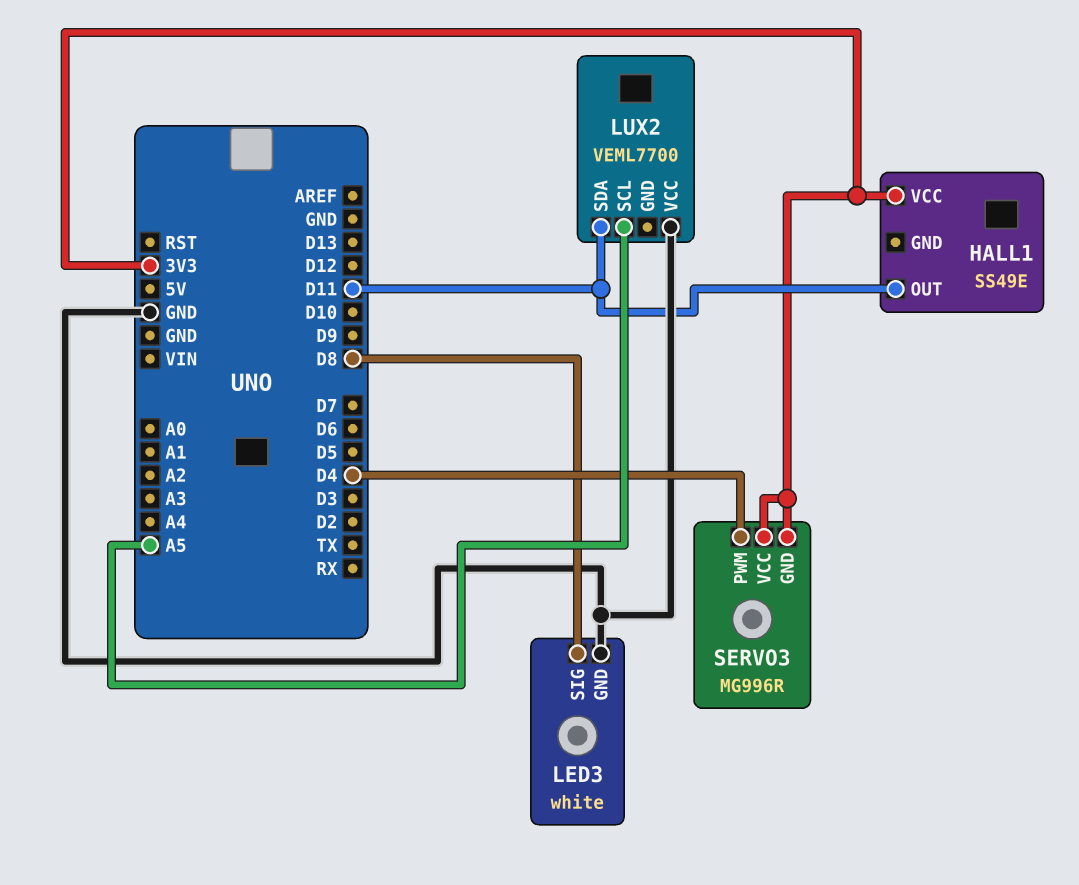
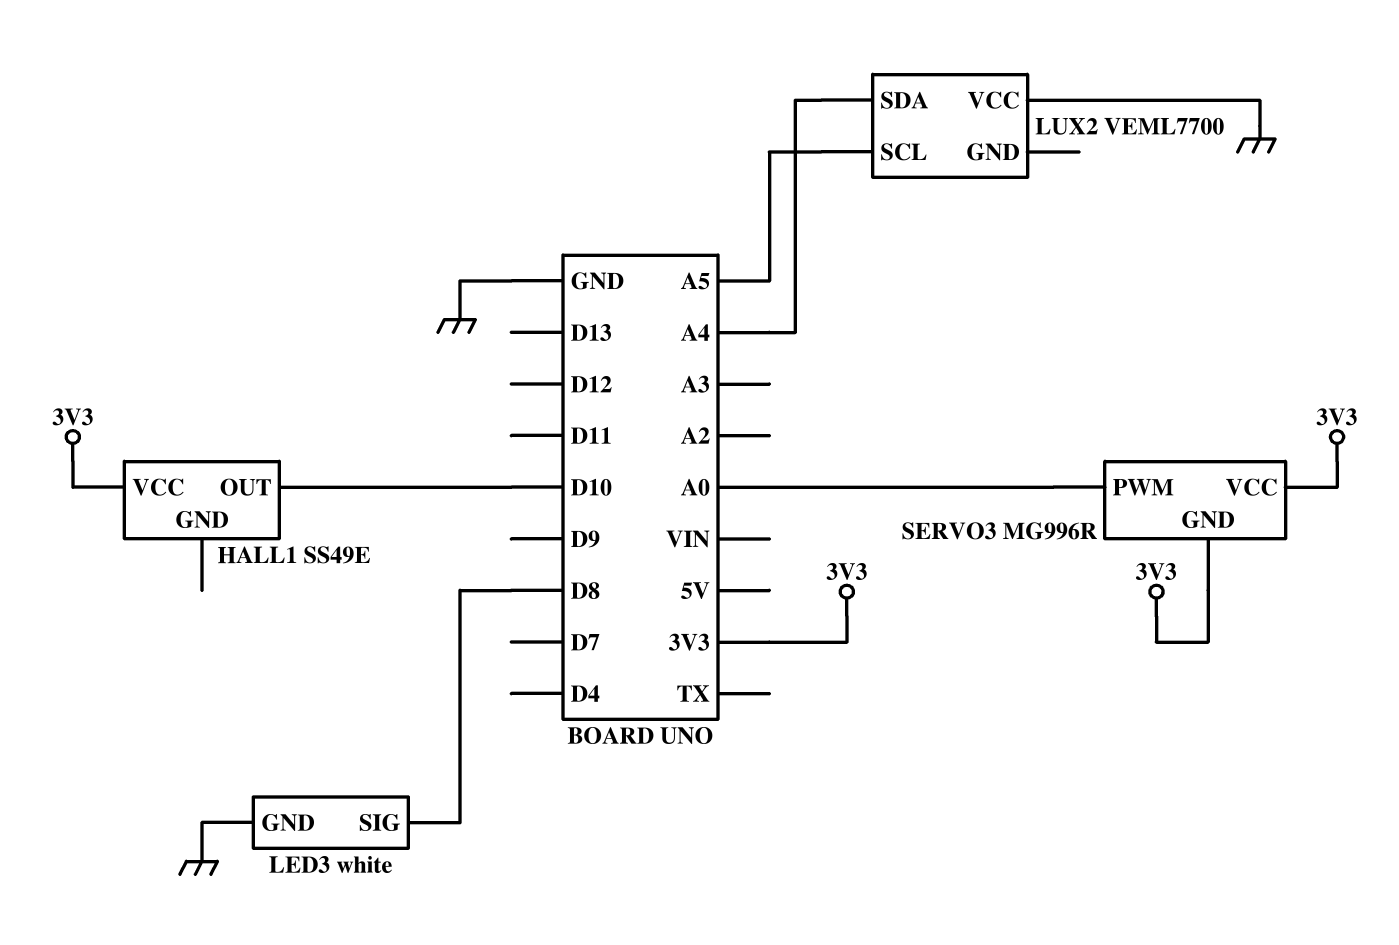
HALL1 pin OUT: D11 -> D10
LUX2 pin SDA: D11 -> A4
SERVO3 pin PWM: D4 -> A0

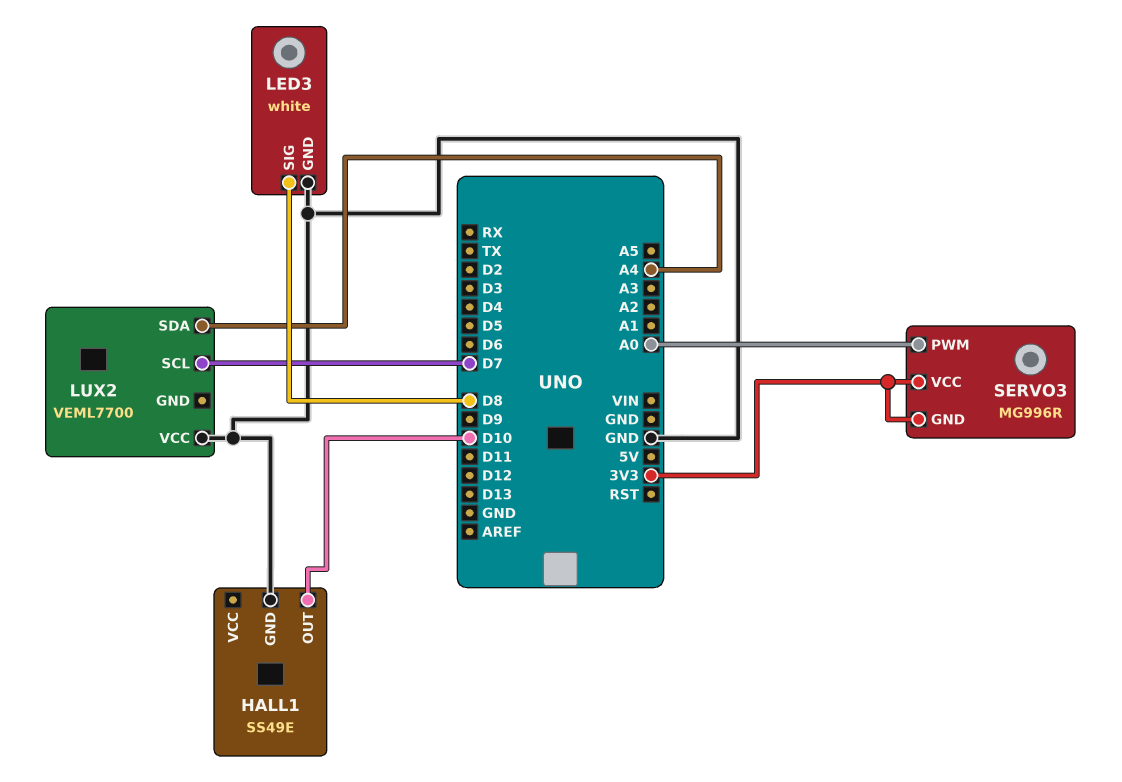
HALL1 pin GND: none -> GND
HALL1 pin VCC: 3V3 -> none
LUX2 pin SCL: A5 -> D7

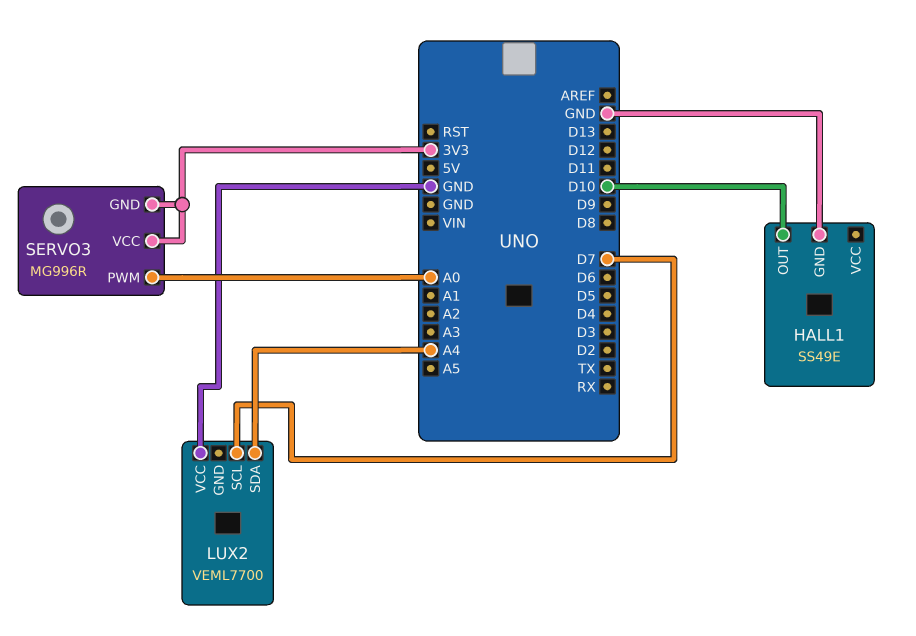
LED3: white -> none
LED3 pin GND: GND -> none
LED3 pin SIG: D8 -> none

